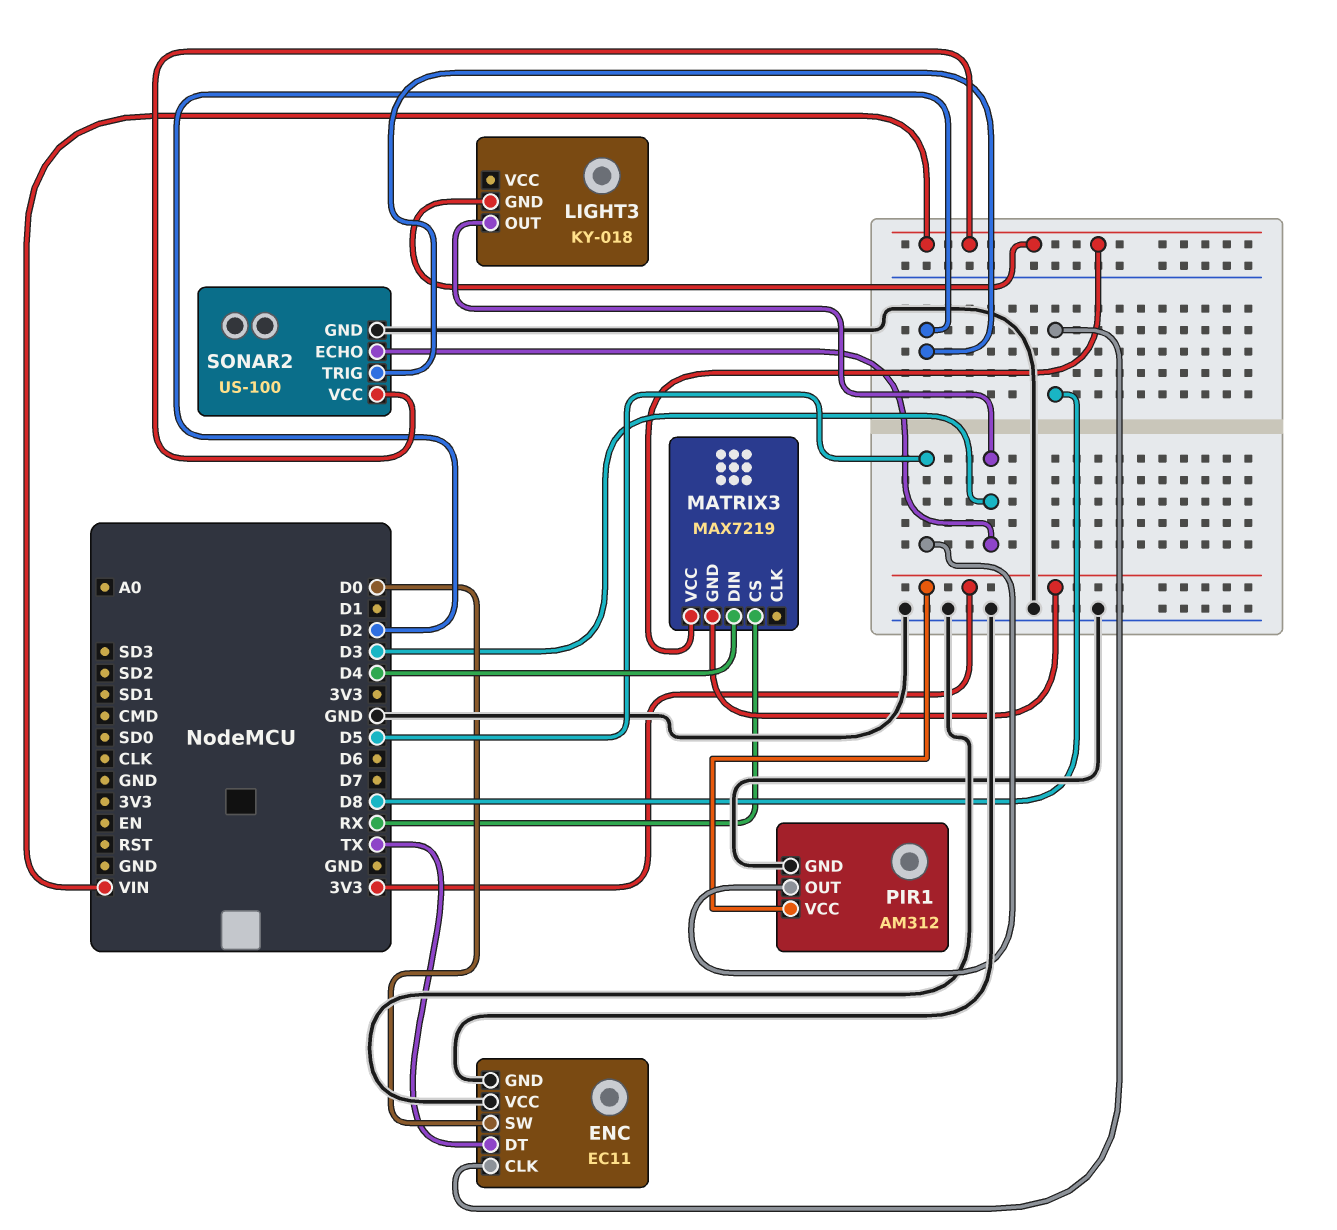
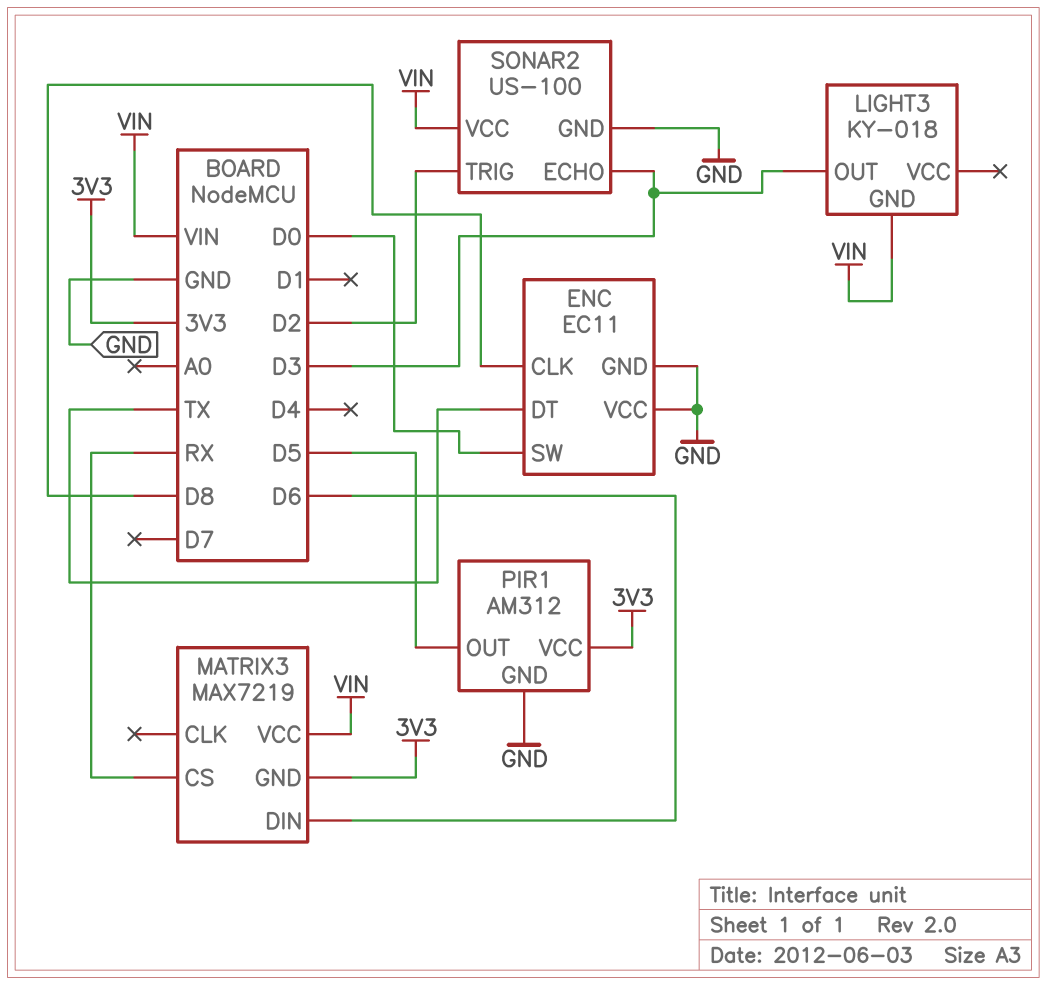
MATRIX3 pin DIN: D4 -> D6

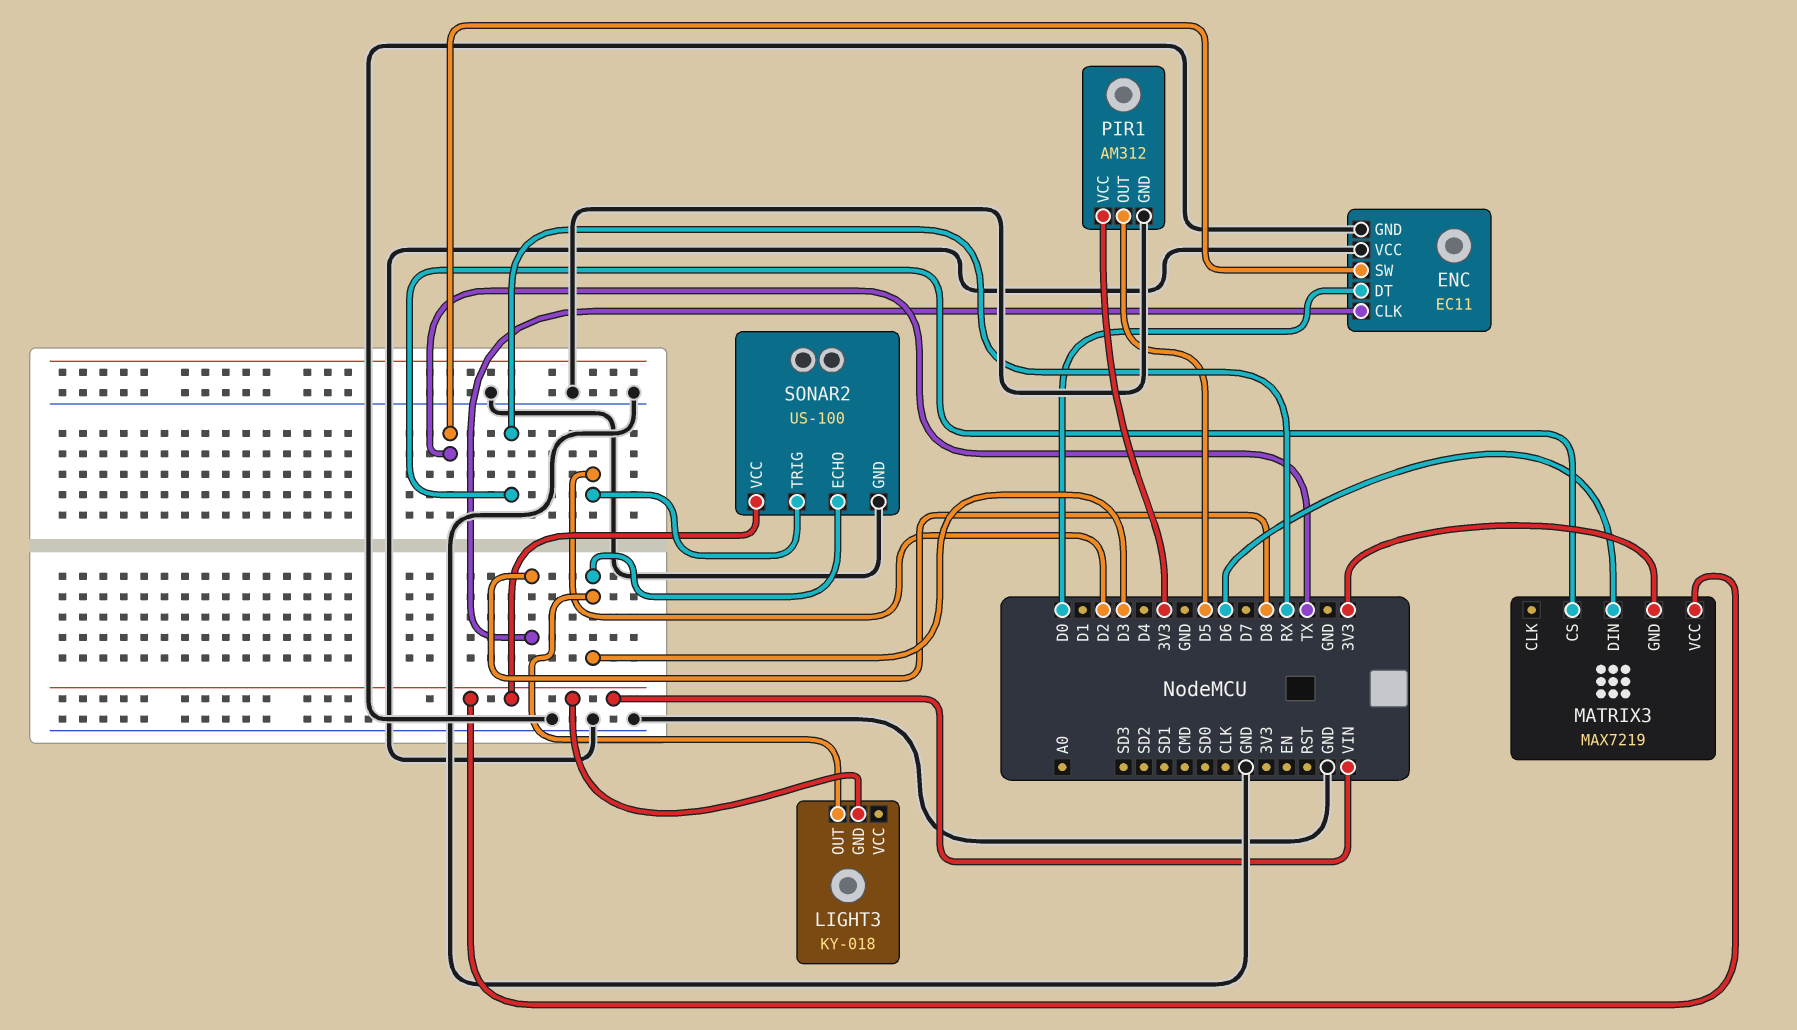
ENC pin DT: TX -> D0
ENC pin SW: D0 -> TX

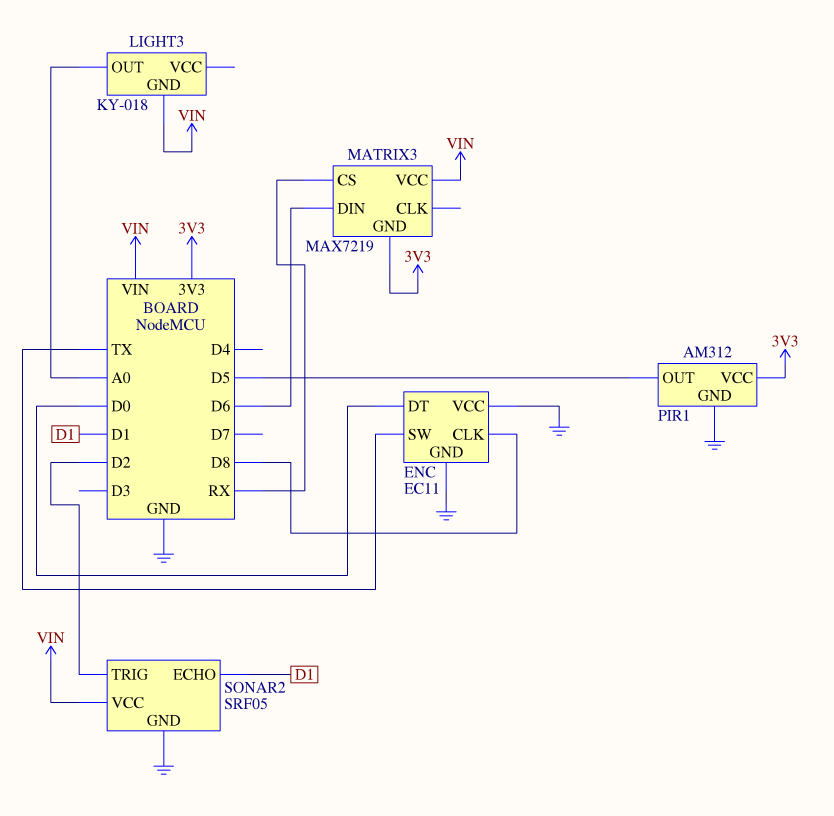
LIGHT3 pin OUT: D3 -> A0
SONAR2: US-100 -> SRF05
SONAR2 pin ECHO: D3 -> D1

